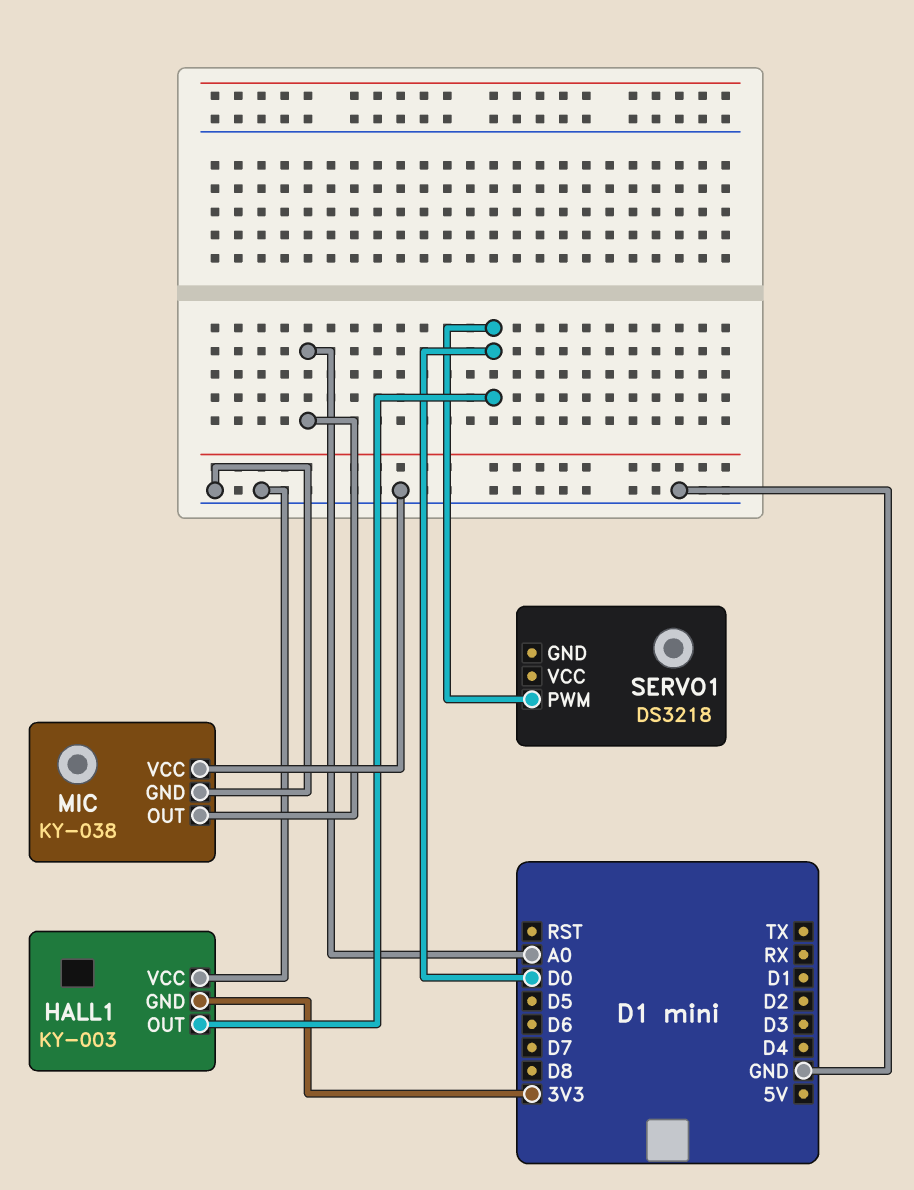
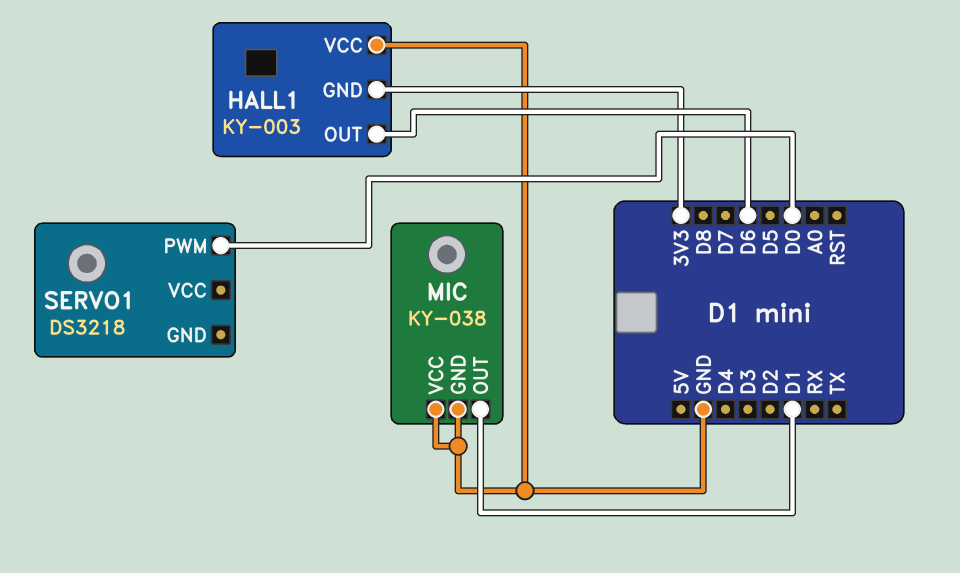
HALL1 pin OUT: D0 -> D6
MIC pin OUT: A0 -> D1

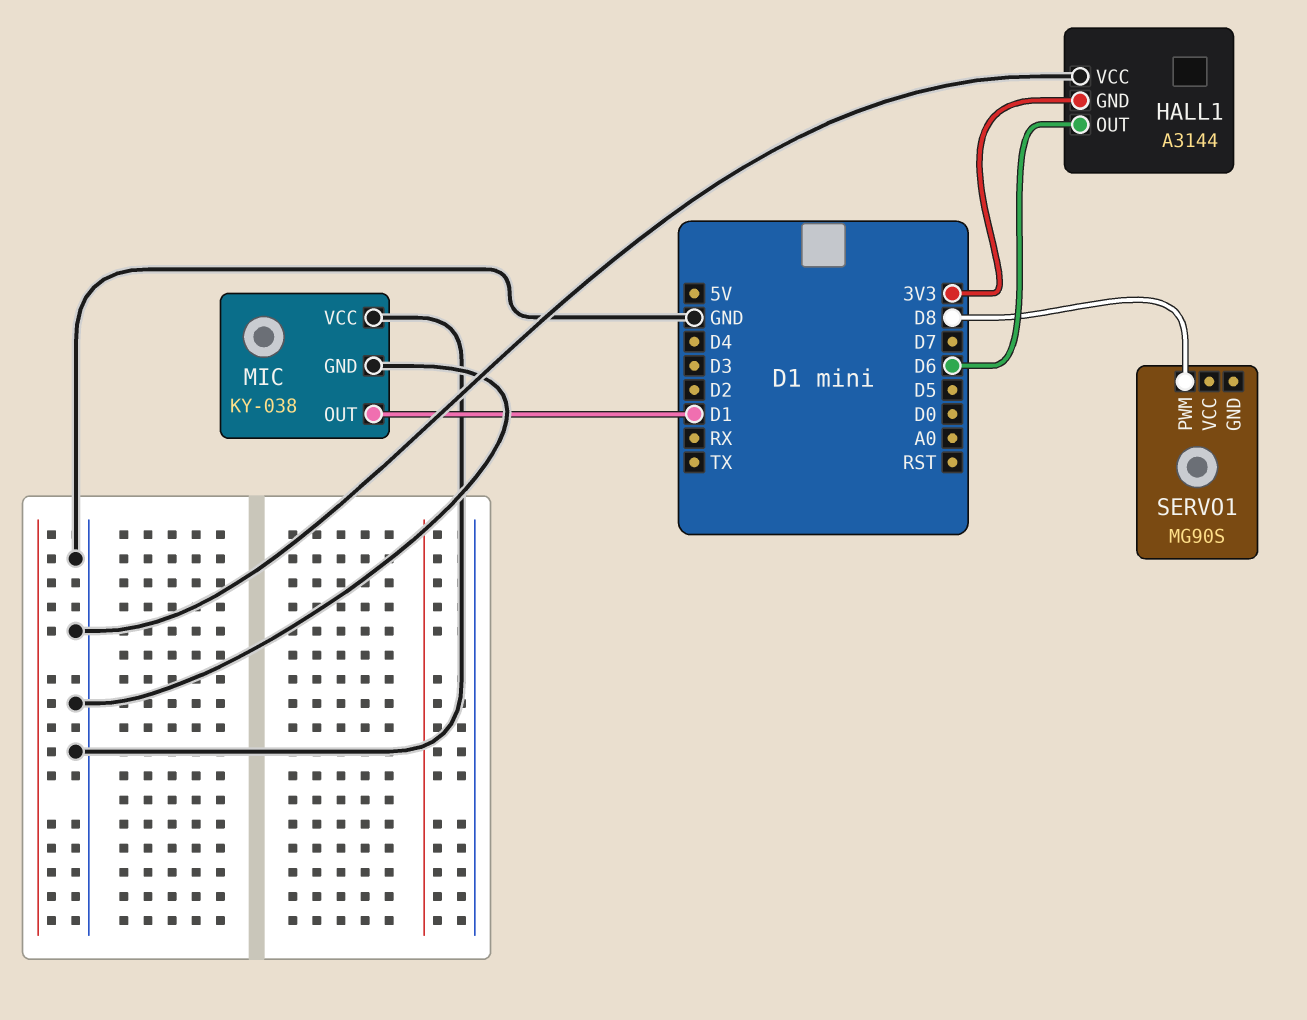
HALL1: KY-003 -> A3144
SERVO1: DS3218 -> MG90S
SERVO1 pin PWM: D0 -> D8

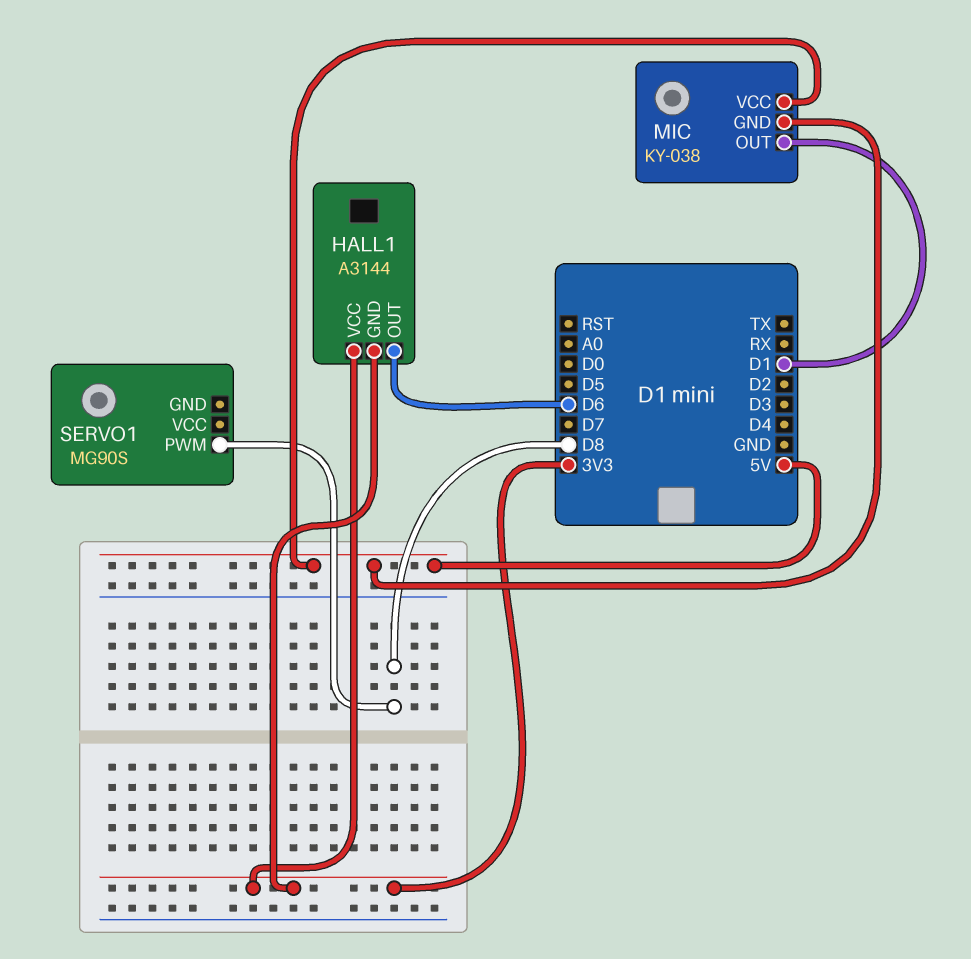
HALL1 pin VCC: GND -> 3V3
MIC pin GND: GND -> 5V
MIC pin VCC: GND -> 5V

